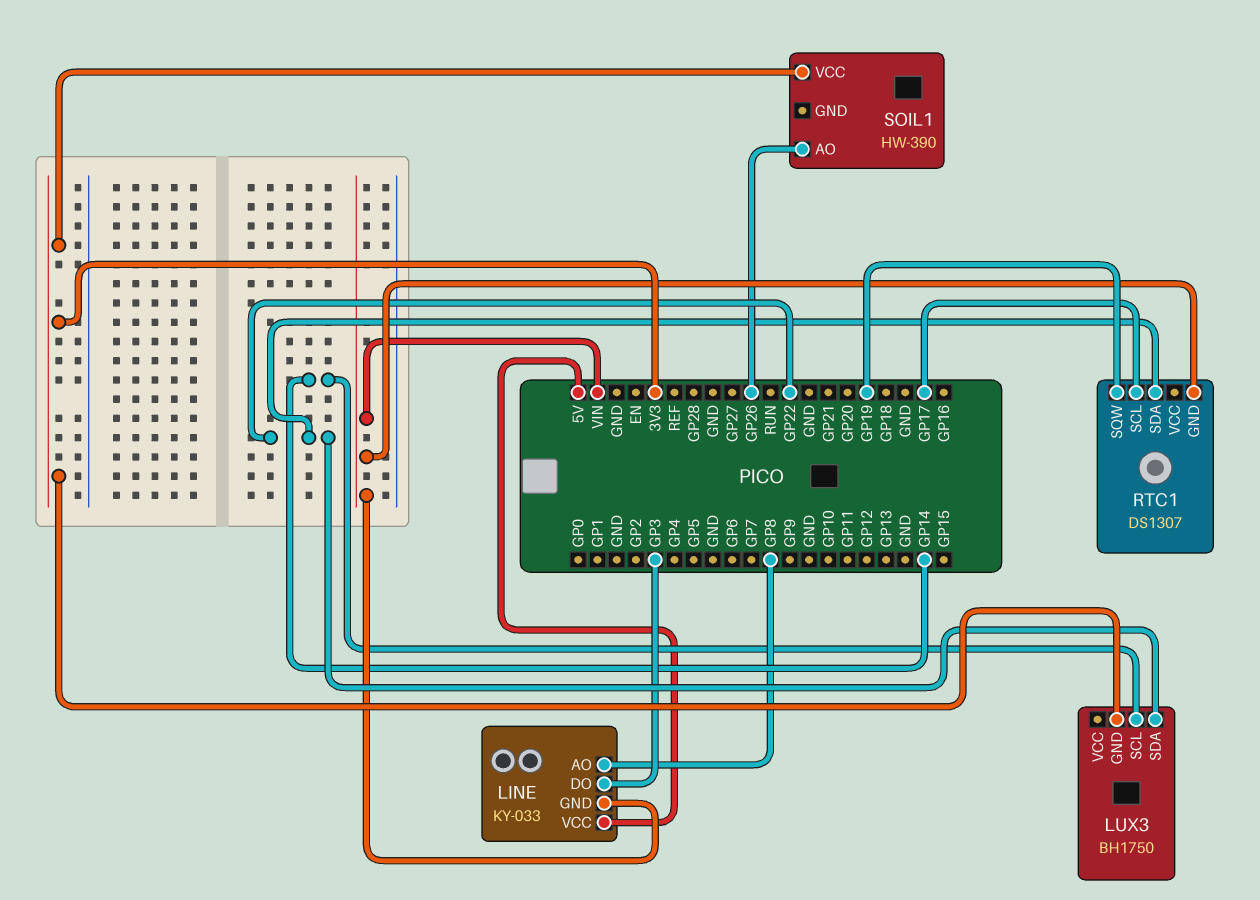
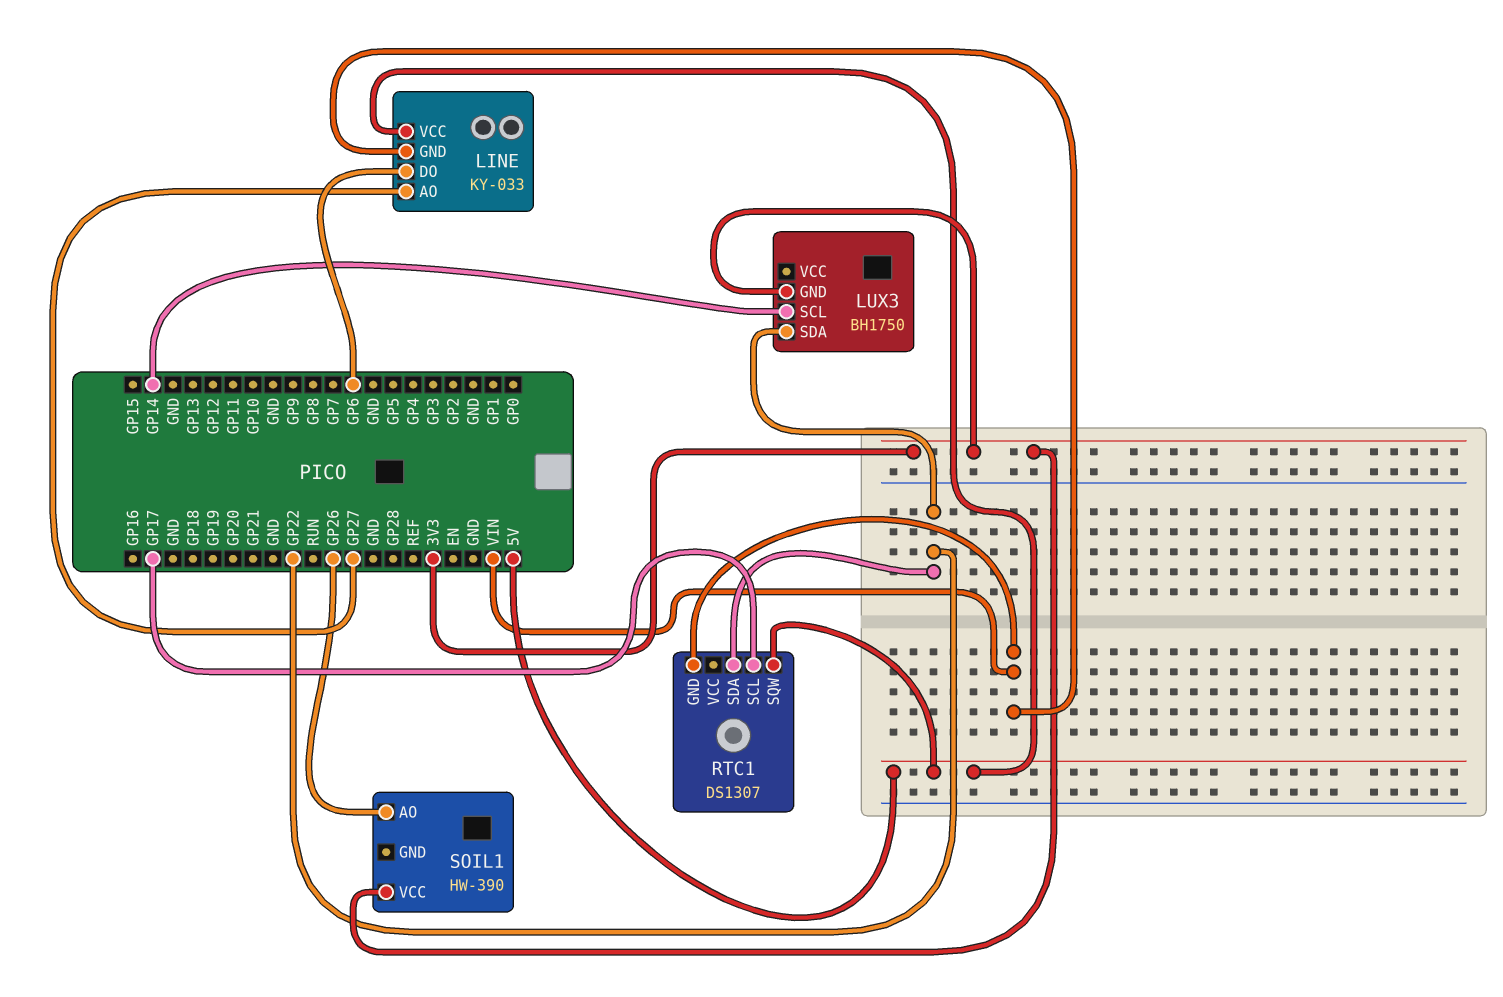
LINE pin AO: GP8 -> GP27
LINE pin DO: GP3 -> GP6
RTC1 pin SQW: GP19 -> 5V

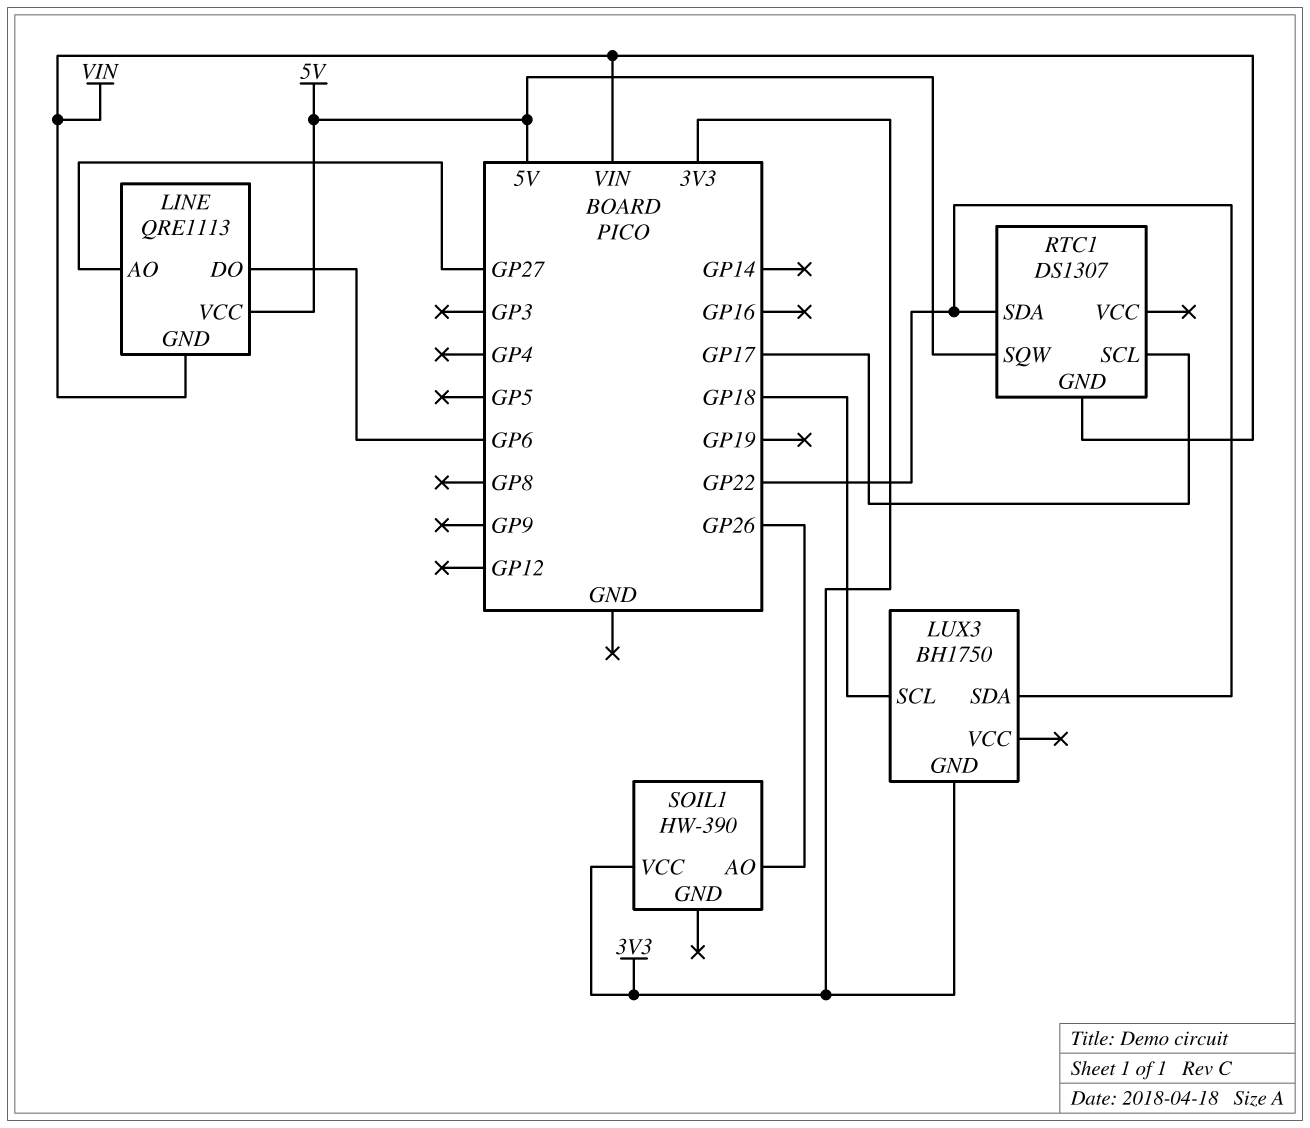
LINE: KY-033 -> QRE1113
LUX3 pin SCL: GP14 -> GP18

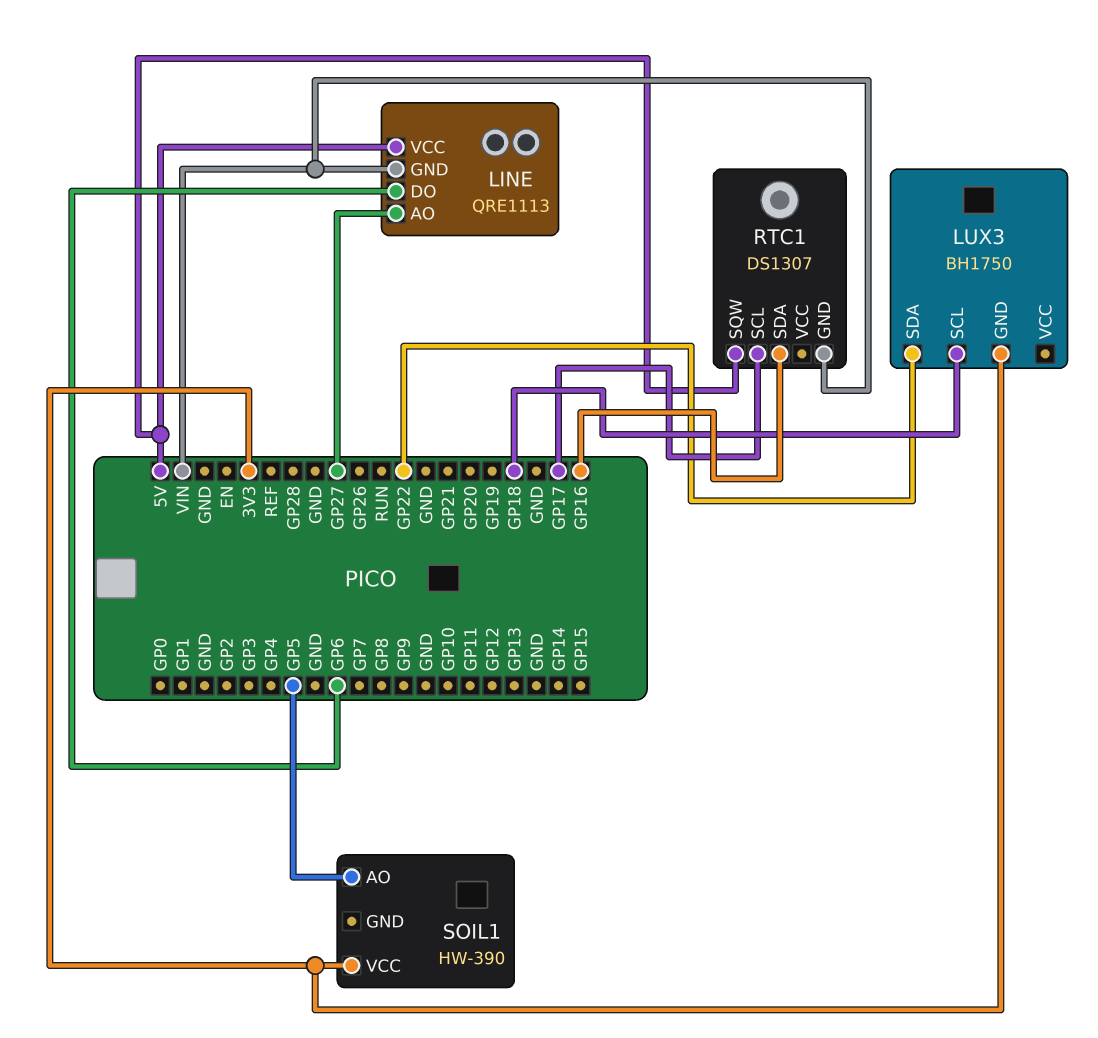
RTC1 pin SDA: GP22 -> GP16
SOIL1 pin AO: GP26 -> GP5

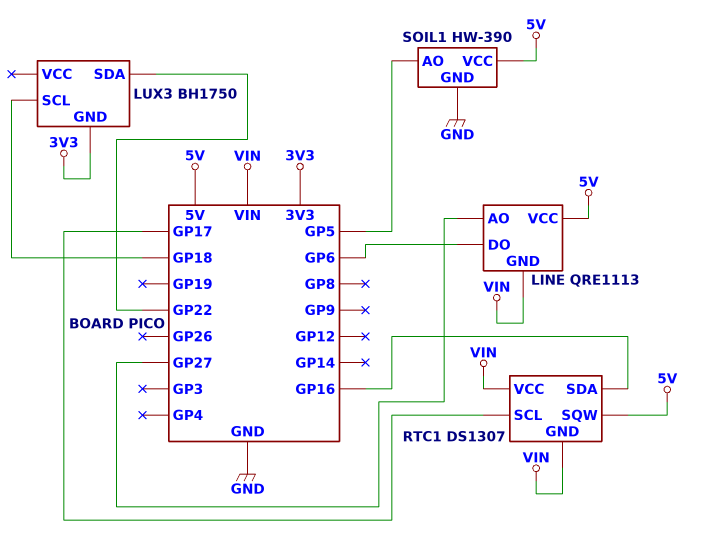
RTC1 pin VCC: none -> VIN
SOIL1 pin GND: none -> GND
SOIL1 pin VCC: 3V3 -> 5V

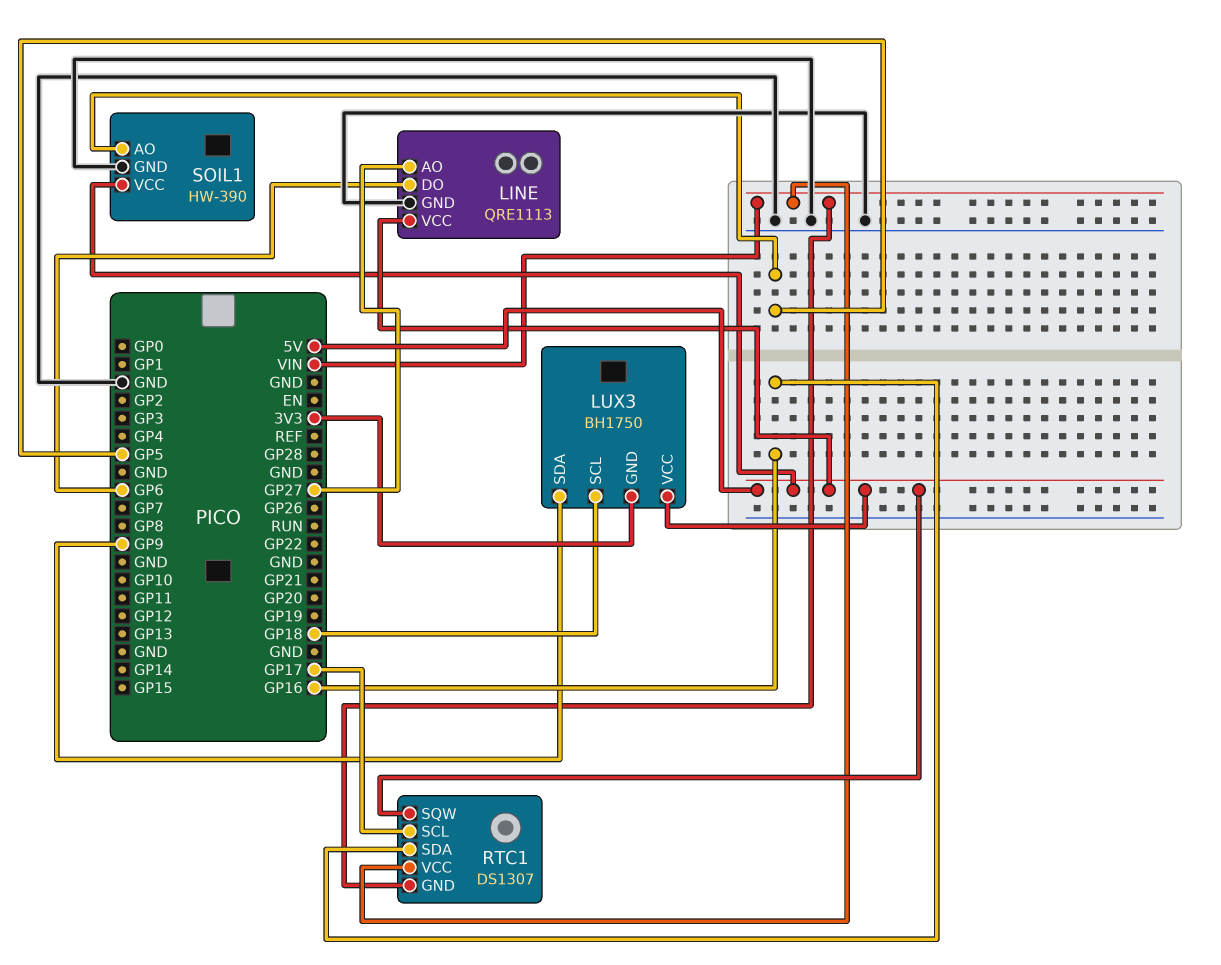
LINE pin GND: VIN -> GND
LUX3 pin SDA: GP22 -> GP9
LUX3 pin VCC: none -> 5V

